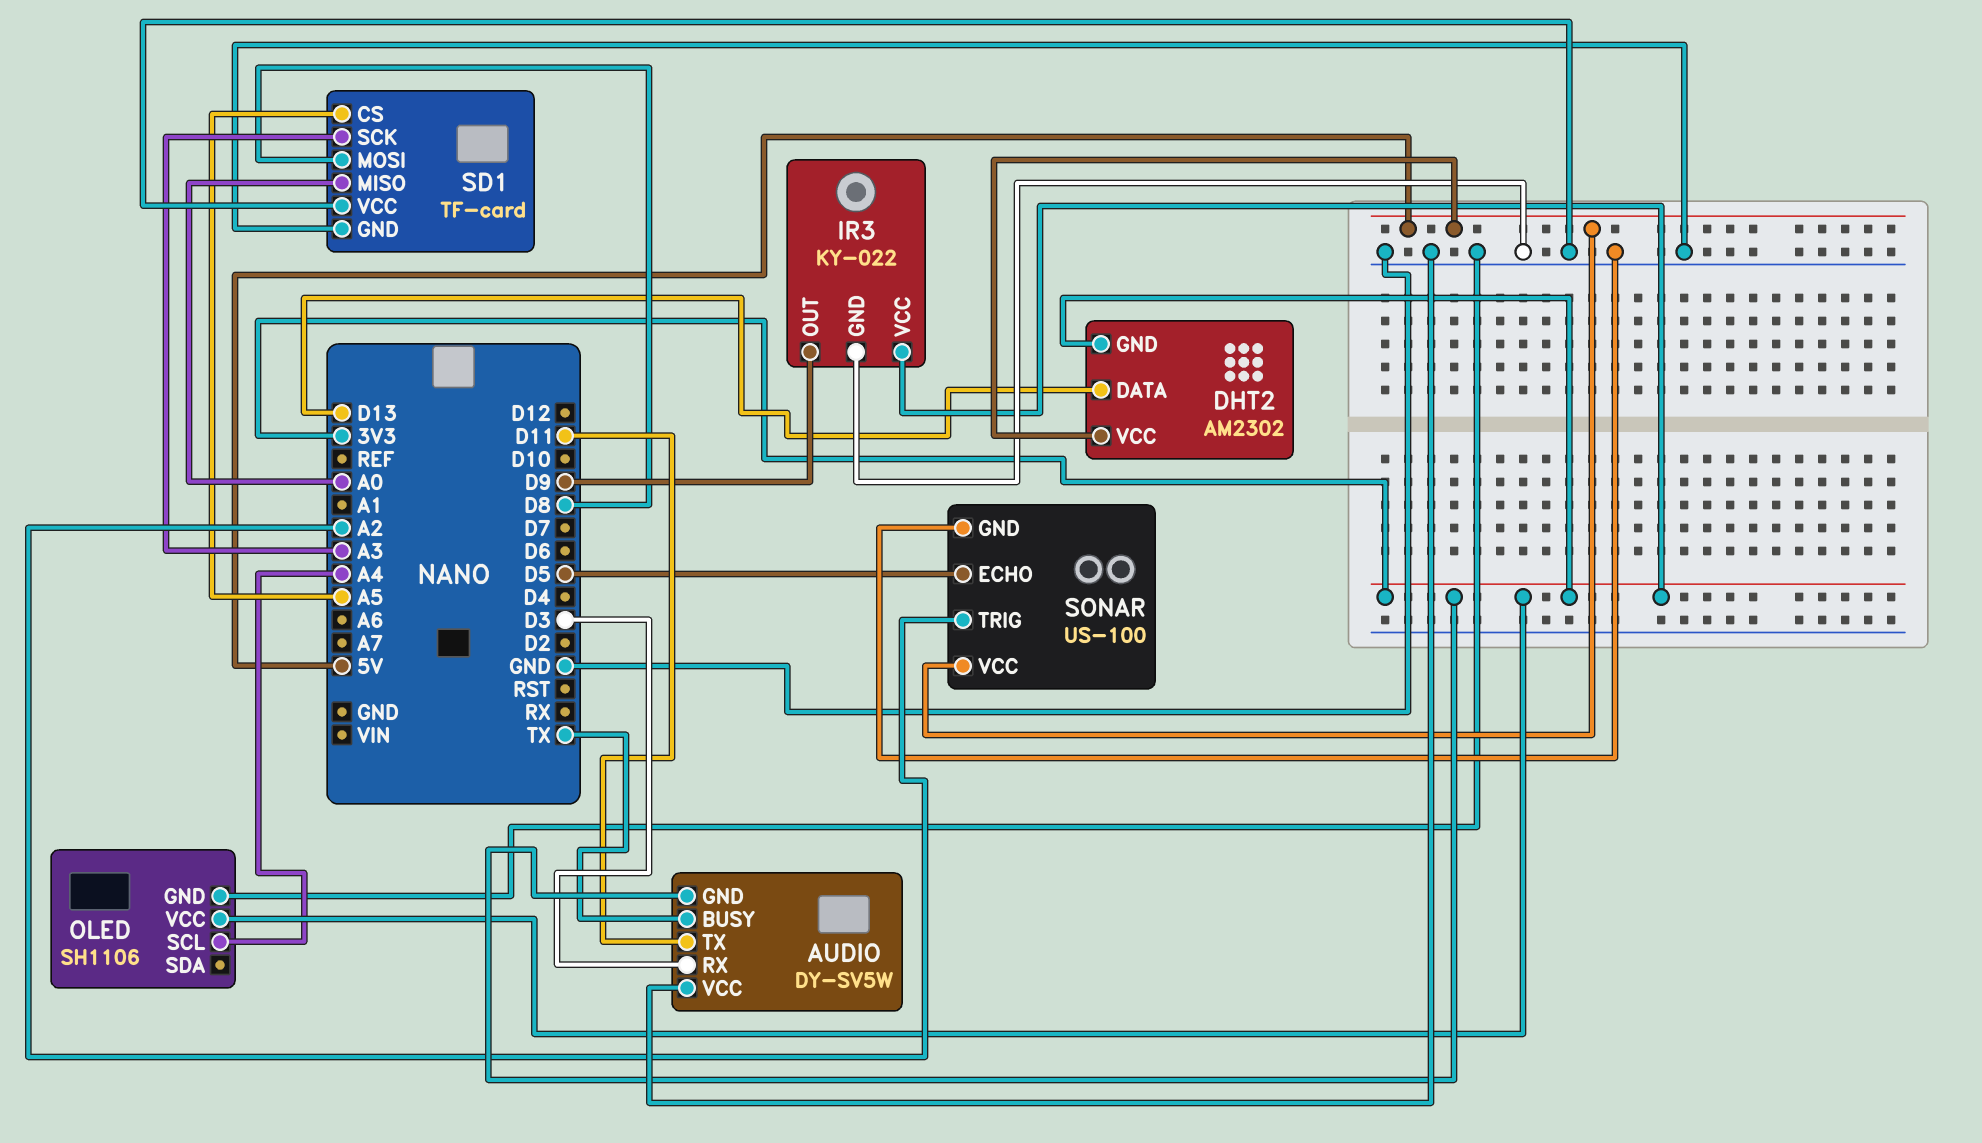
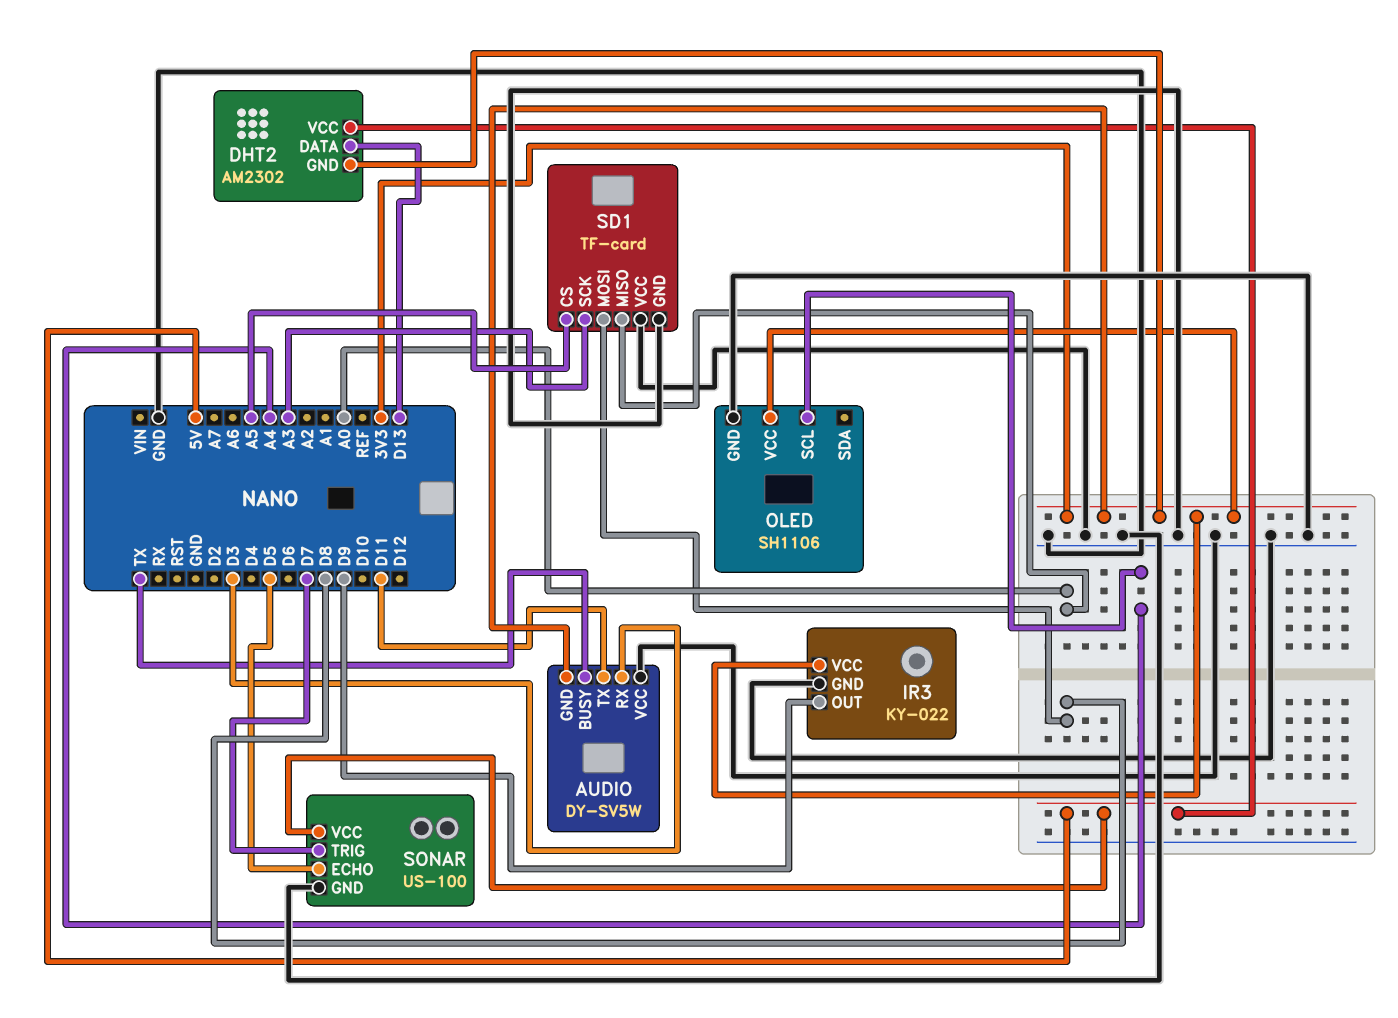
SONAR pin TRIG: A2 -> D7

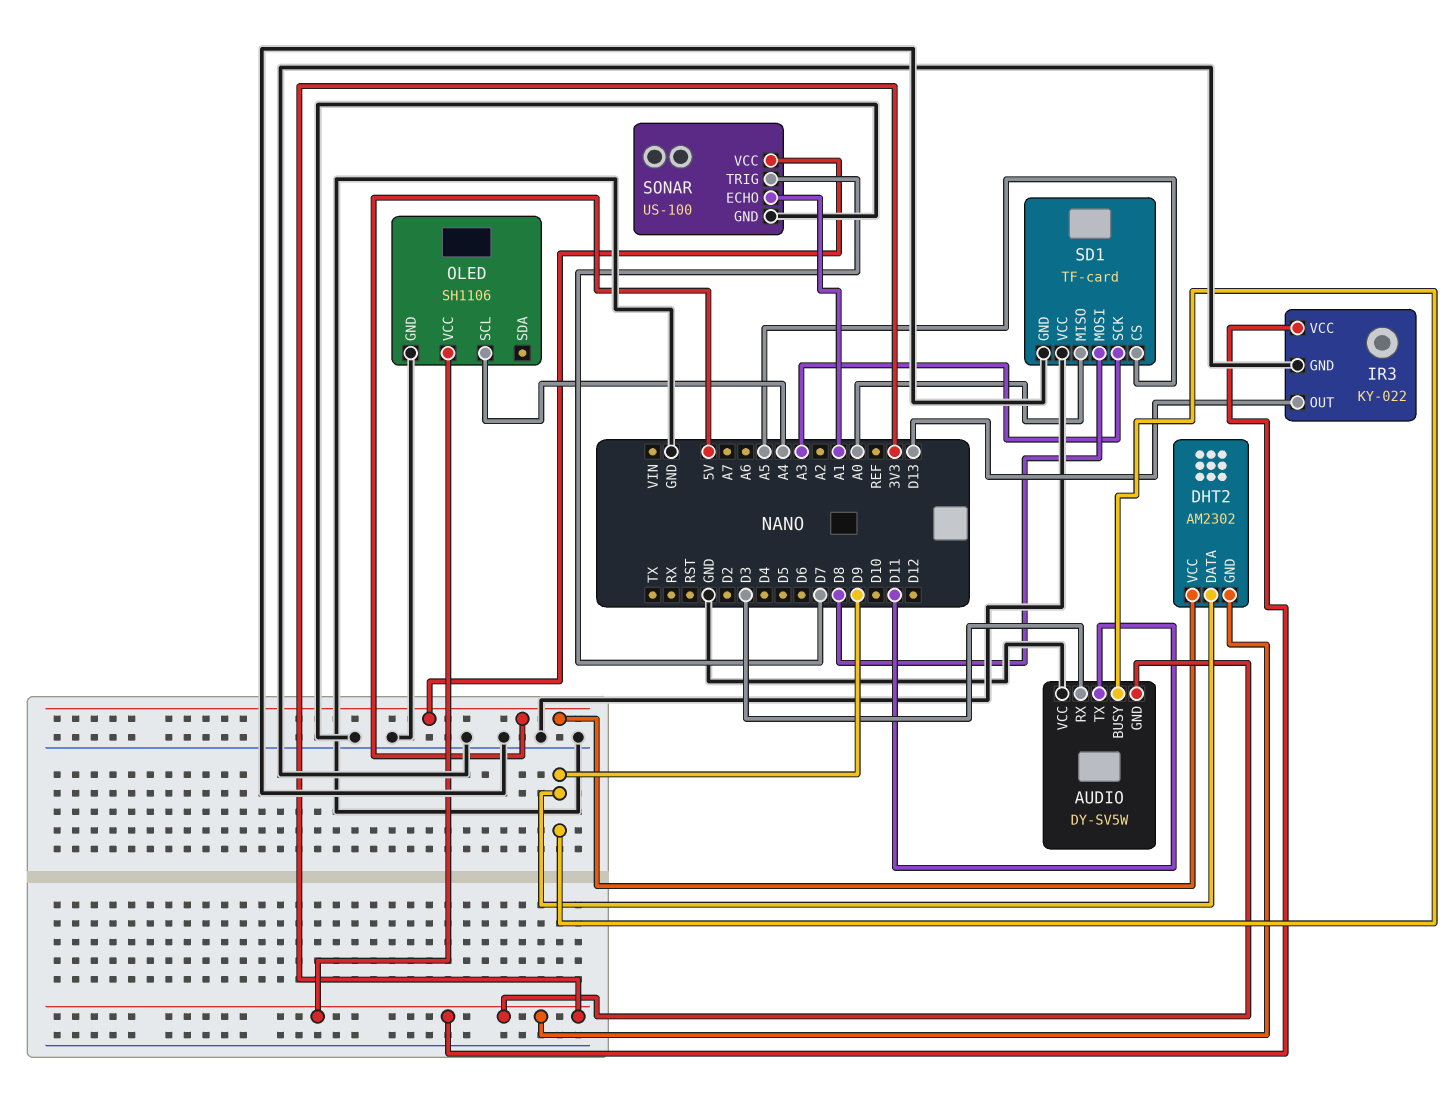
AUDIO pin BUSY: TX -> D9
DHT2 pin DATA: D13 -> D9
IR3 pin OUT: D9 -> D13
SONAR pin ECHO: D5 -> A1

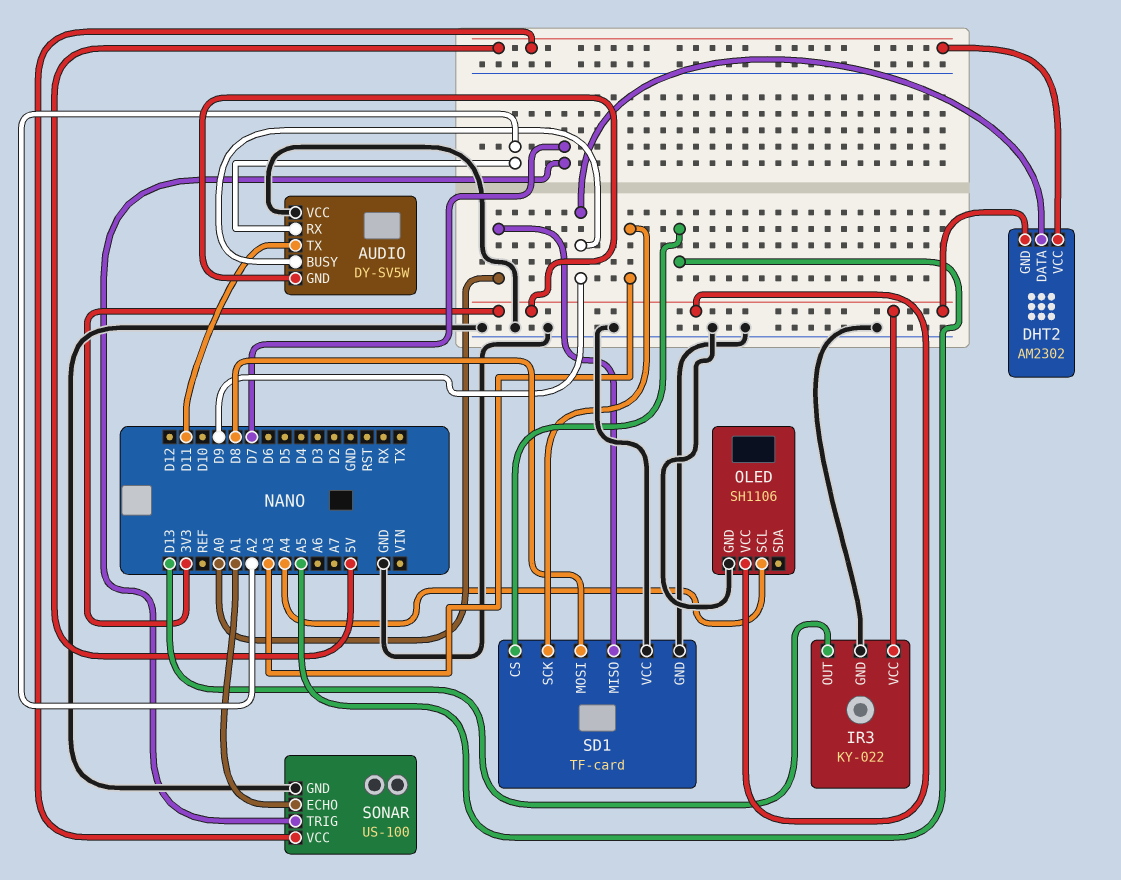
AUDIO pin RX: D3 -> A2

